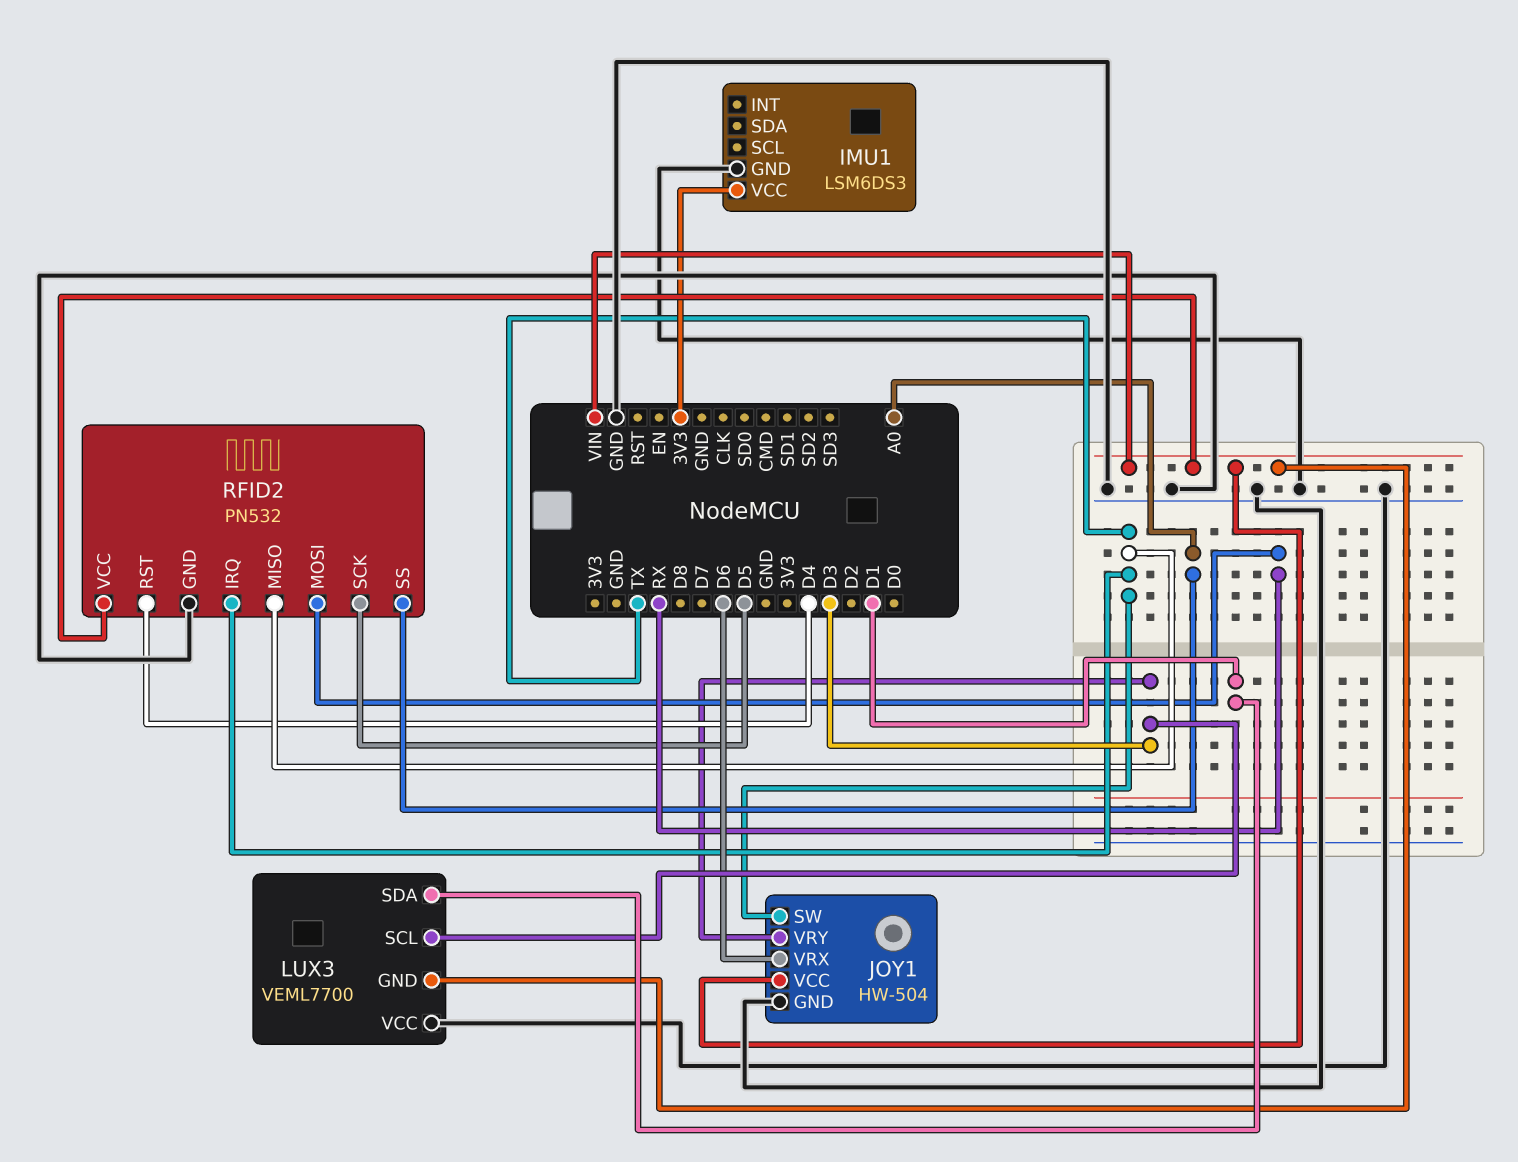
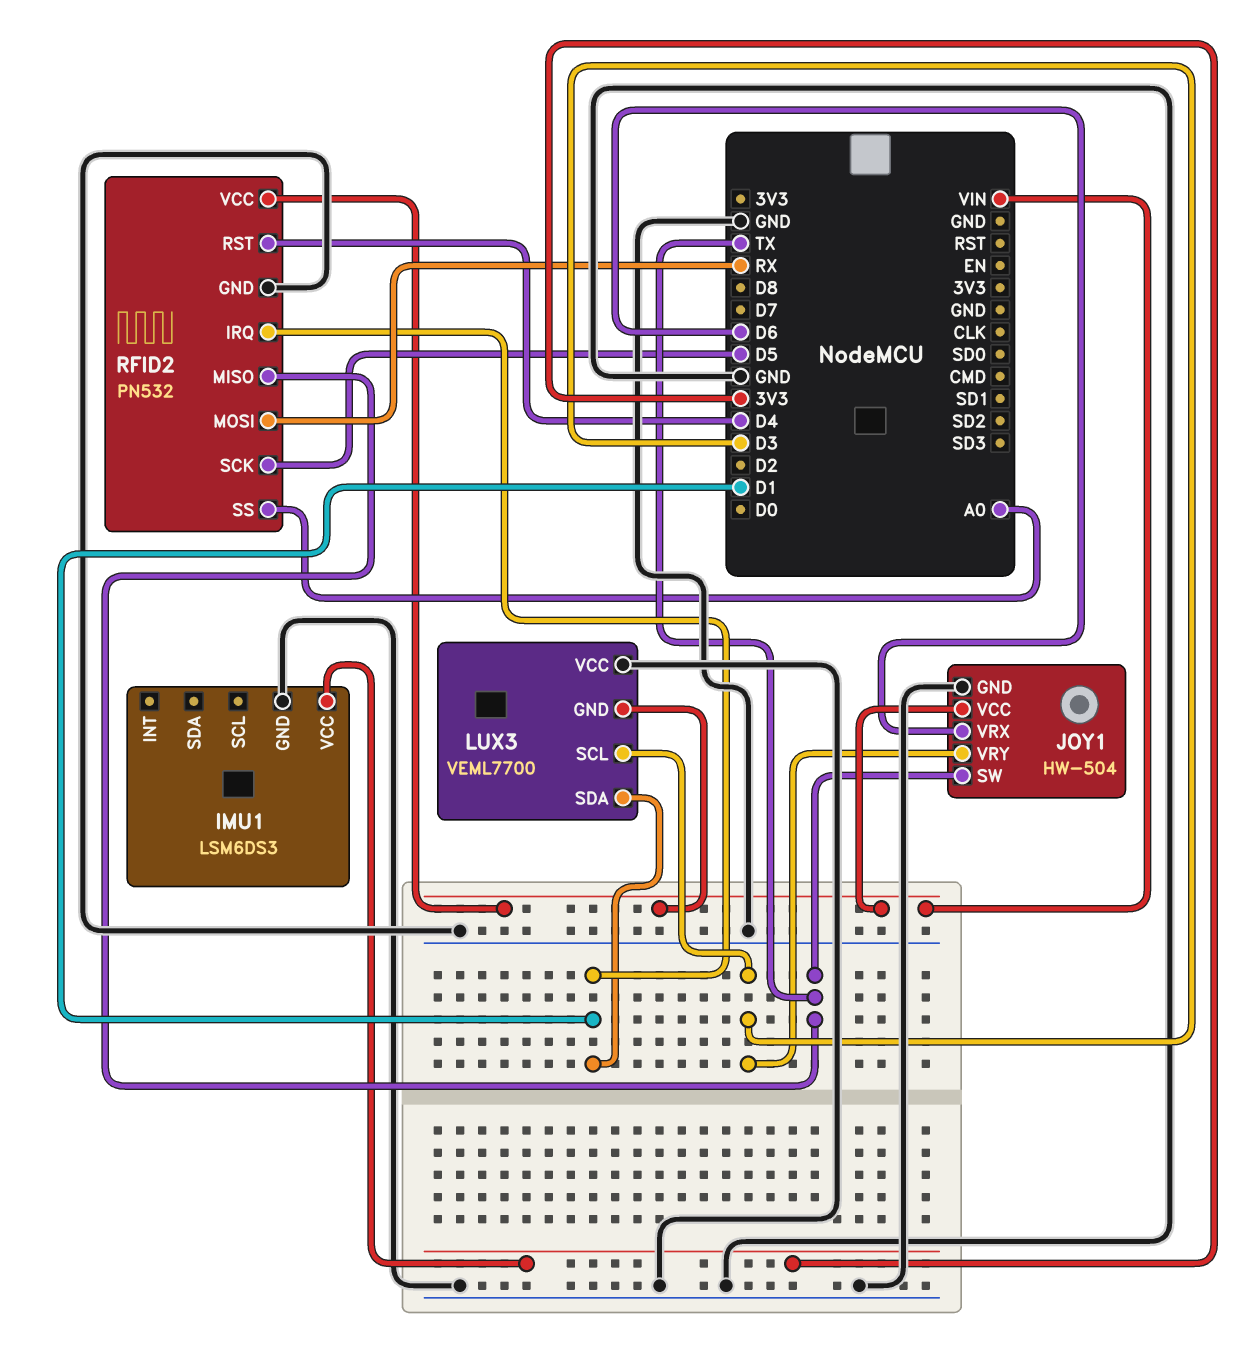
RFID2 pin IRQ: TX -> D1

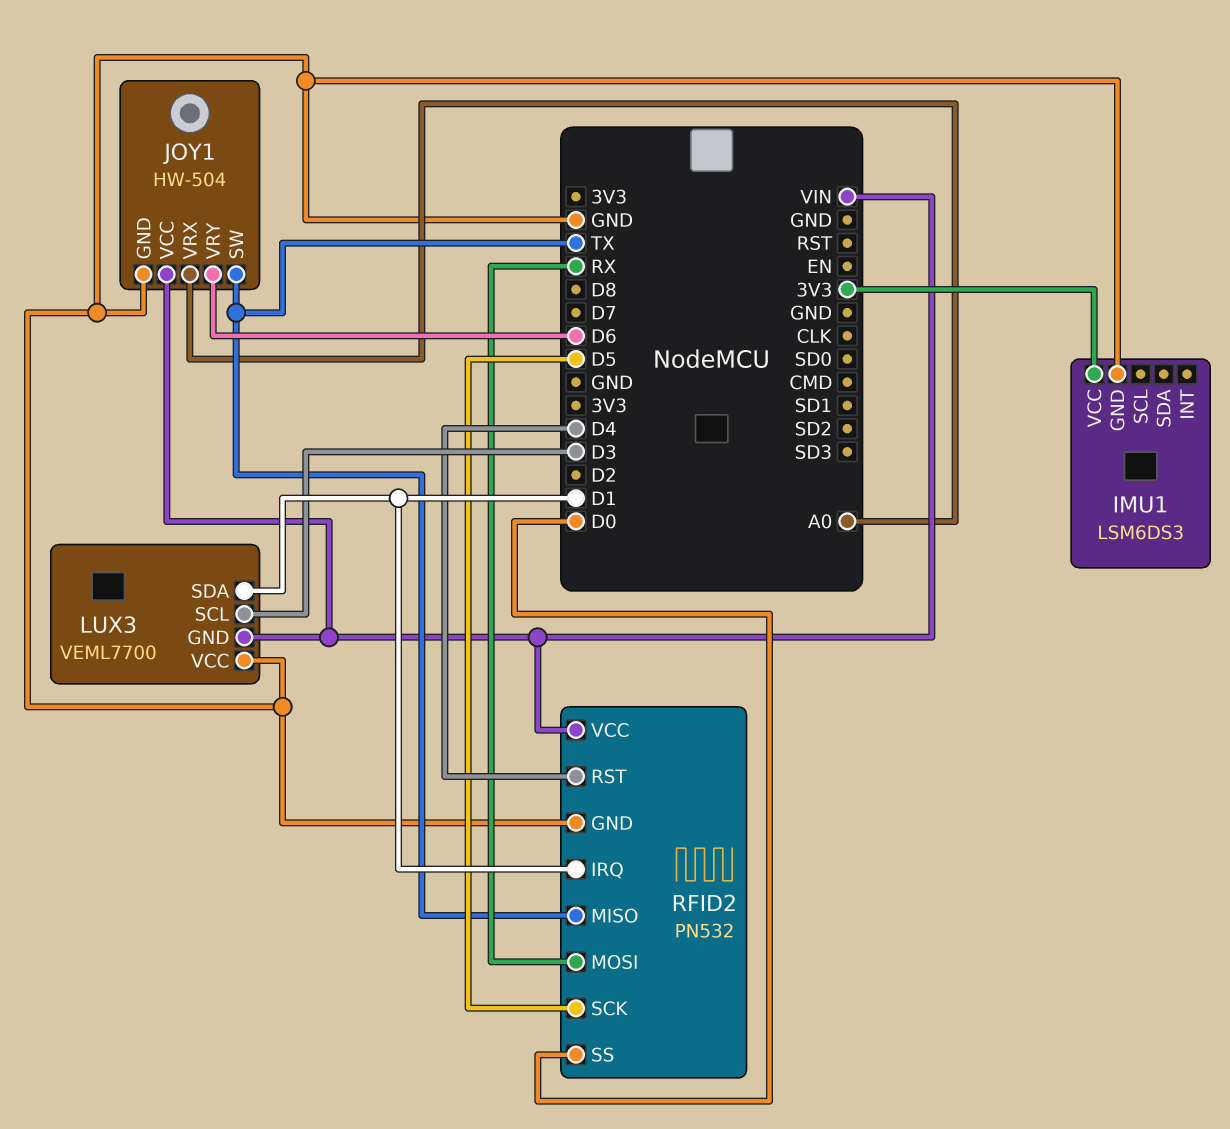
JOY1 pin VRX: D6 -> A0
JOY1 pin VRY: D3 -> D6
RFID2 pin SS: A0 -> D0

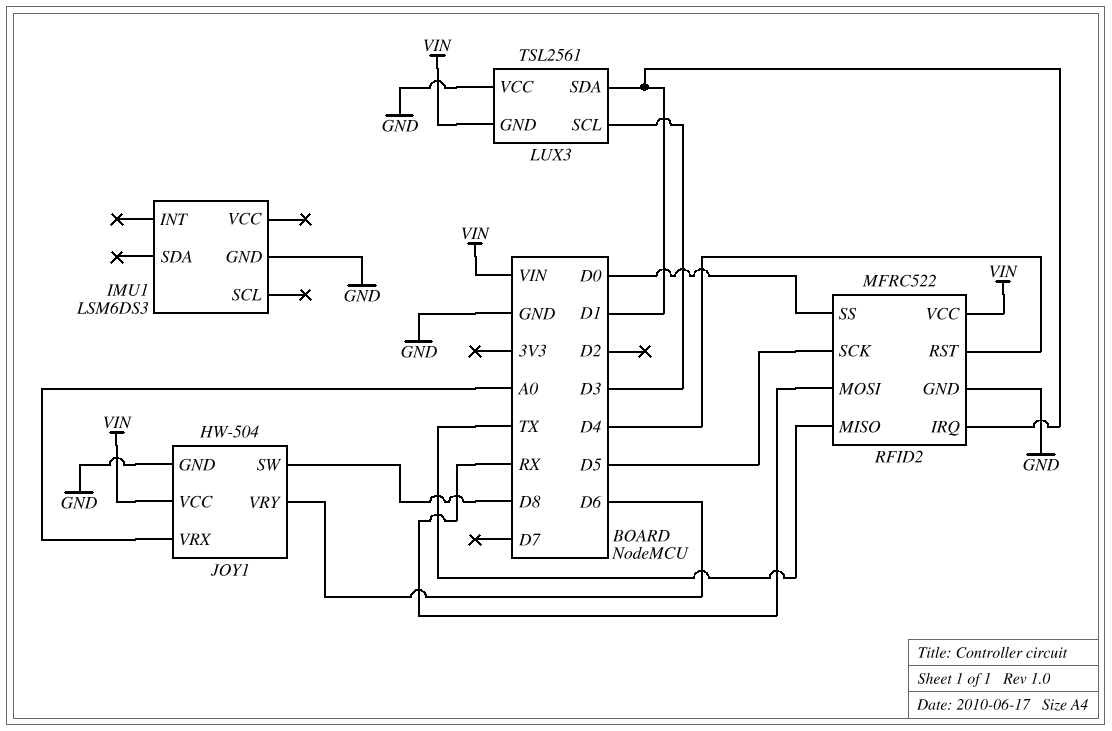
IMU1 pin VCC: 3V3 -> none
JOY1 pin SW: TX -> D8
LUX3: VEML7700 -> TSL2561
RFID2: PN532 -> MFRC522

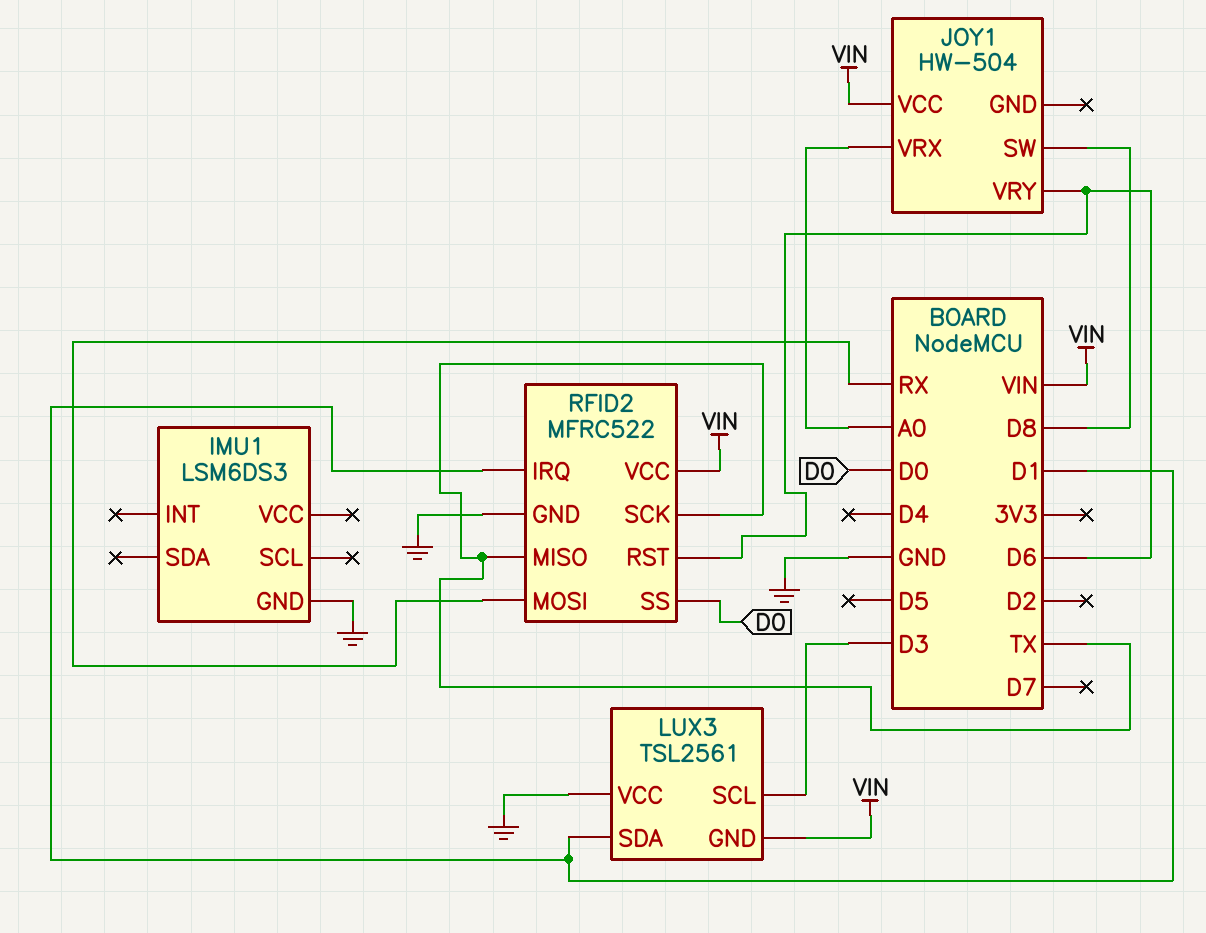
JOY1 pin GND: GND -> none
RFID2 pin RST: D4 -> D6
RFID2 pin SCK: D5 -> TX

